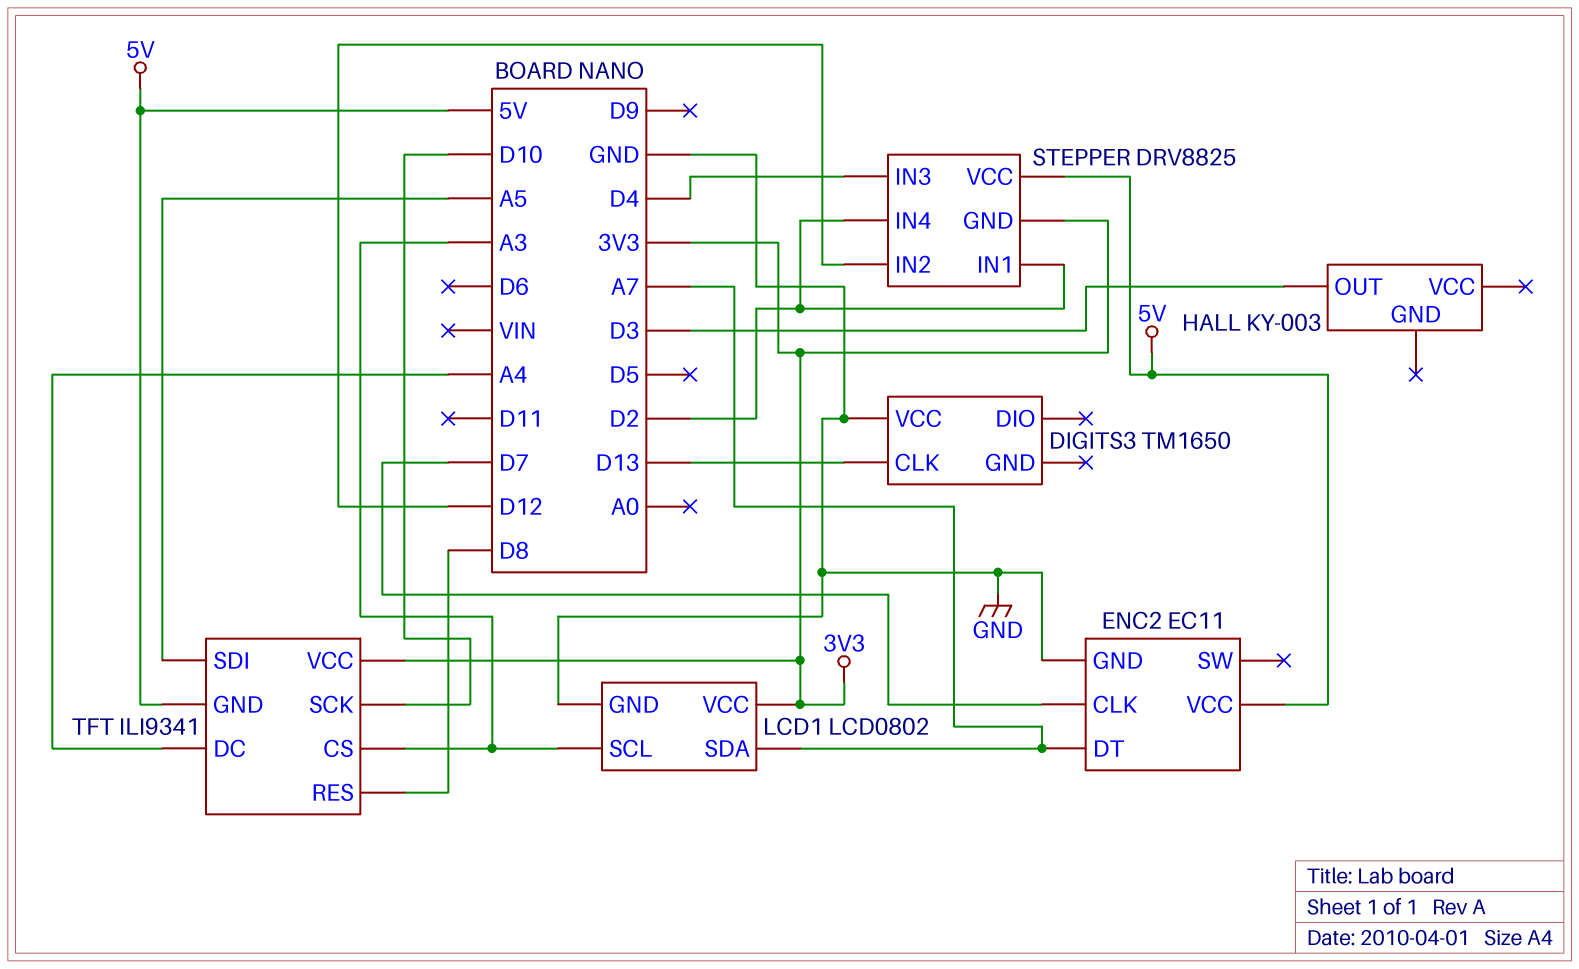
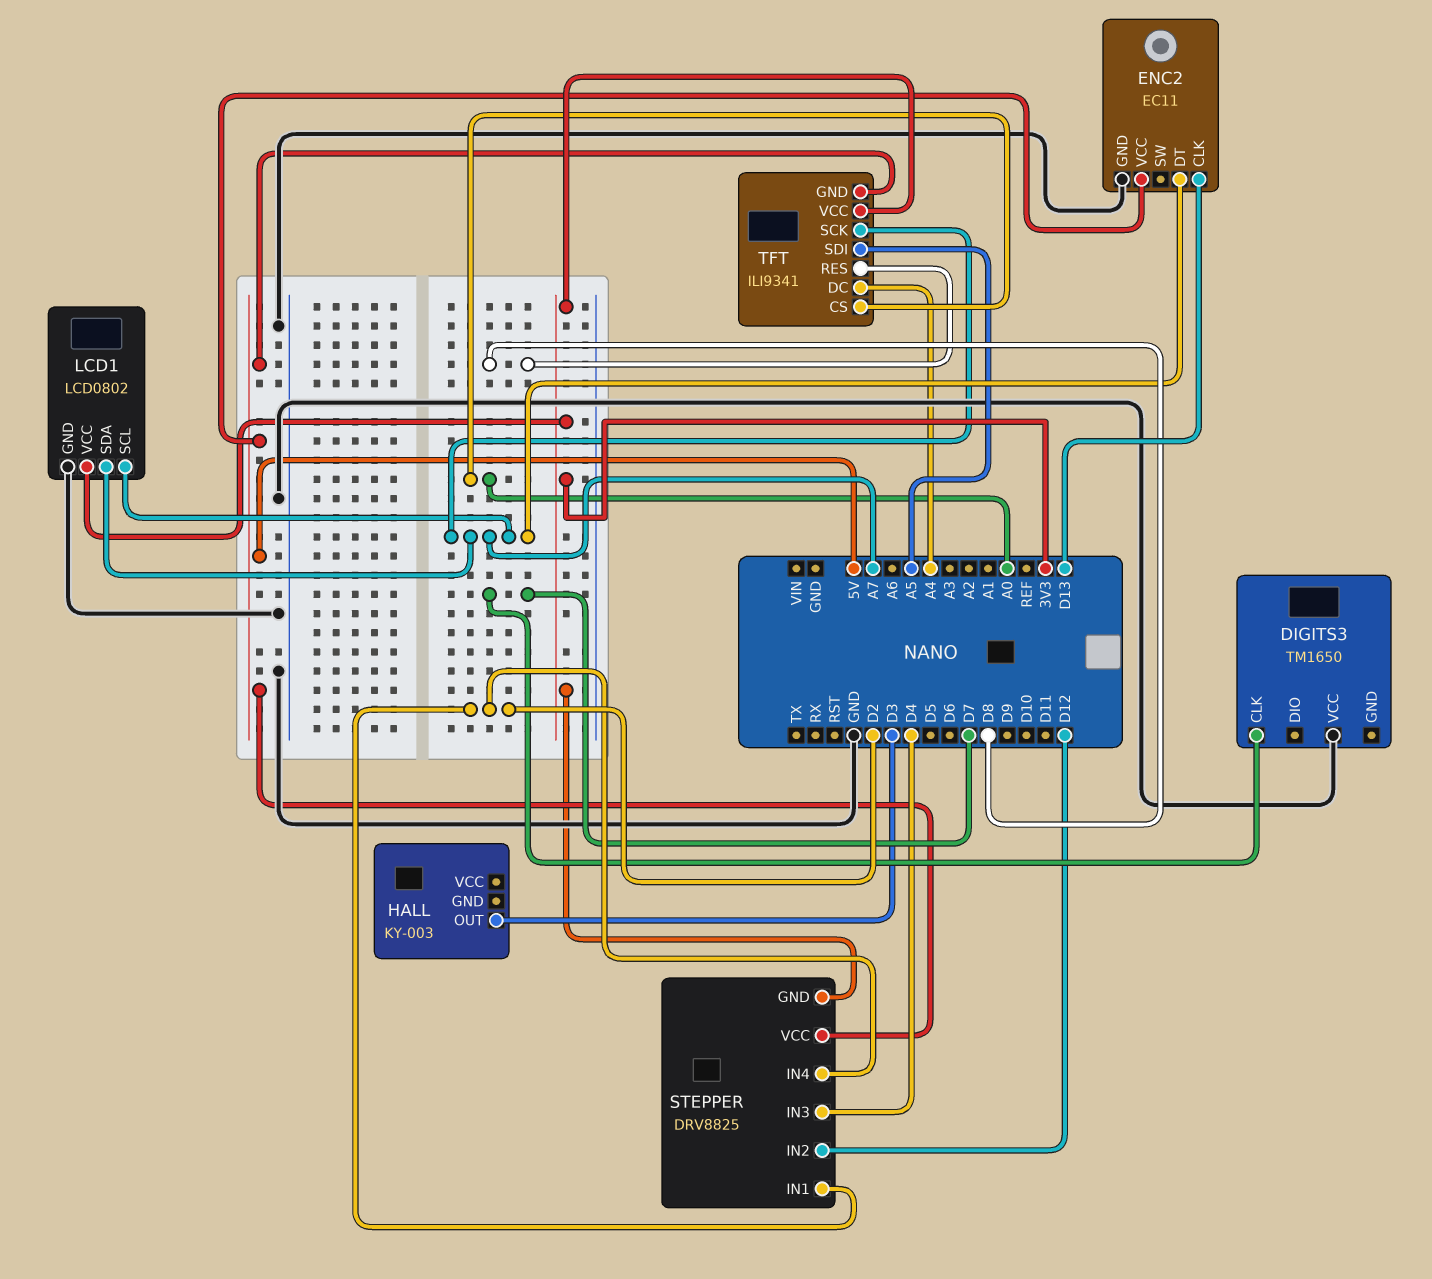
DIGITS3 pin CLK: D13 -> D7
ENC2 pin CLK: D7 -> D13
LCD1 pin SCL: A3 -> A7
TFT pin CS: A3 -> A0
TFT pin SCK: D10 -> A7

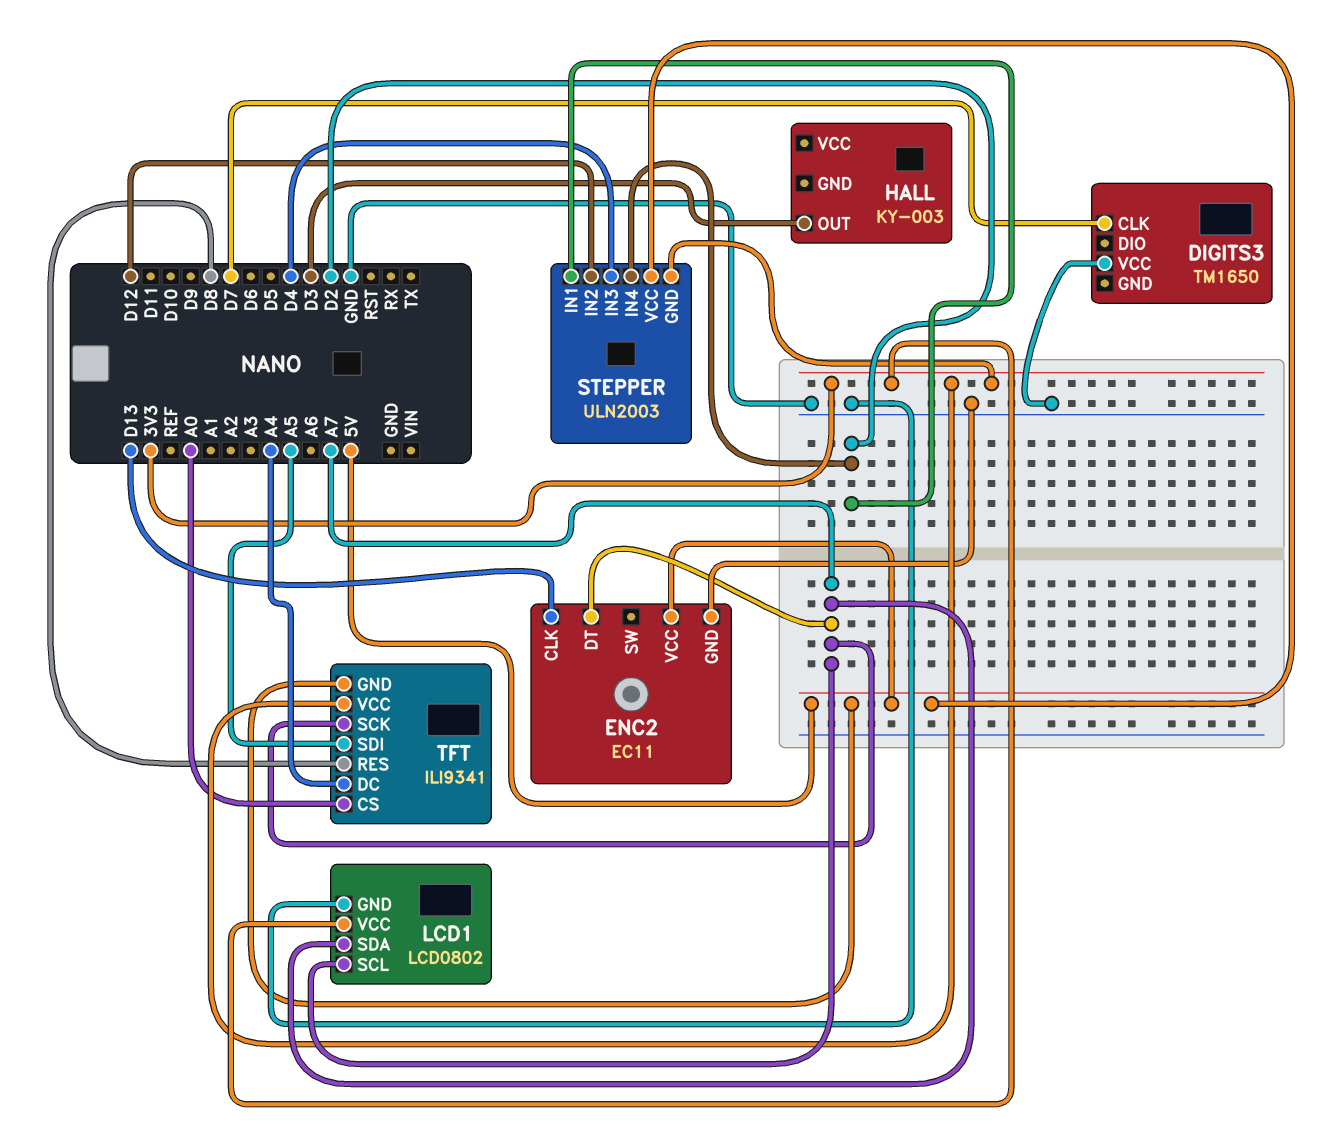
STEPPER: DRV8825 -> ULN2003

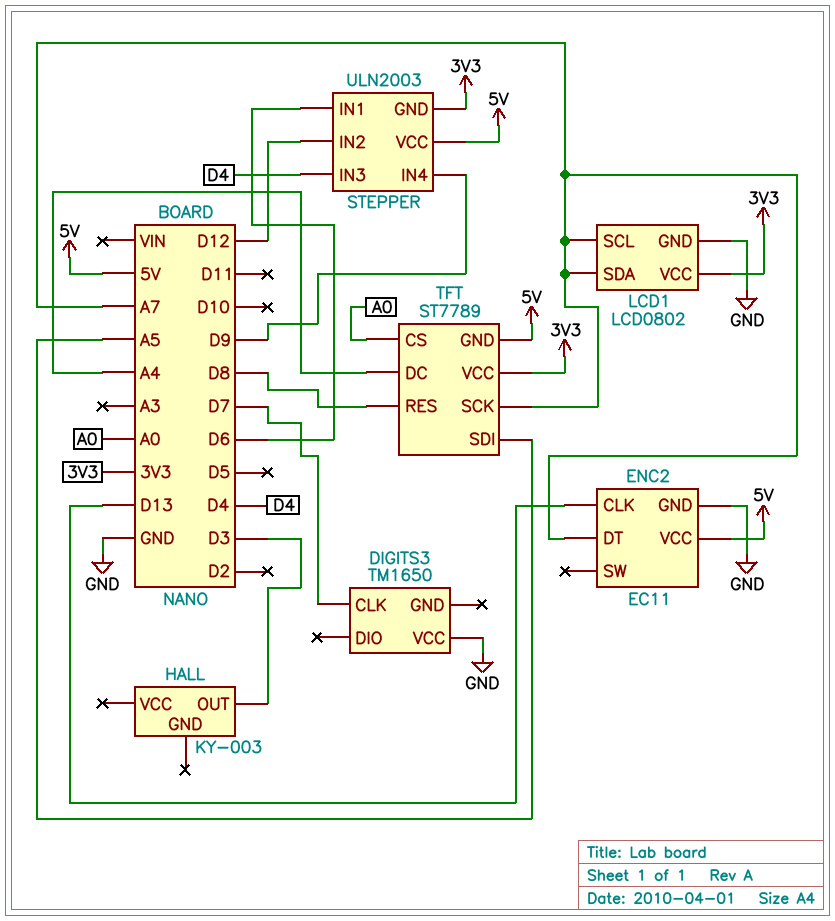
STEPPER pin IN1: D2 -> D6
STEPPER pin IN4: D2 -> D9
TFT: ILI9341 -> ST7789

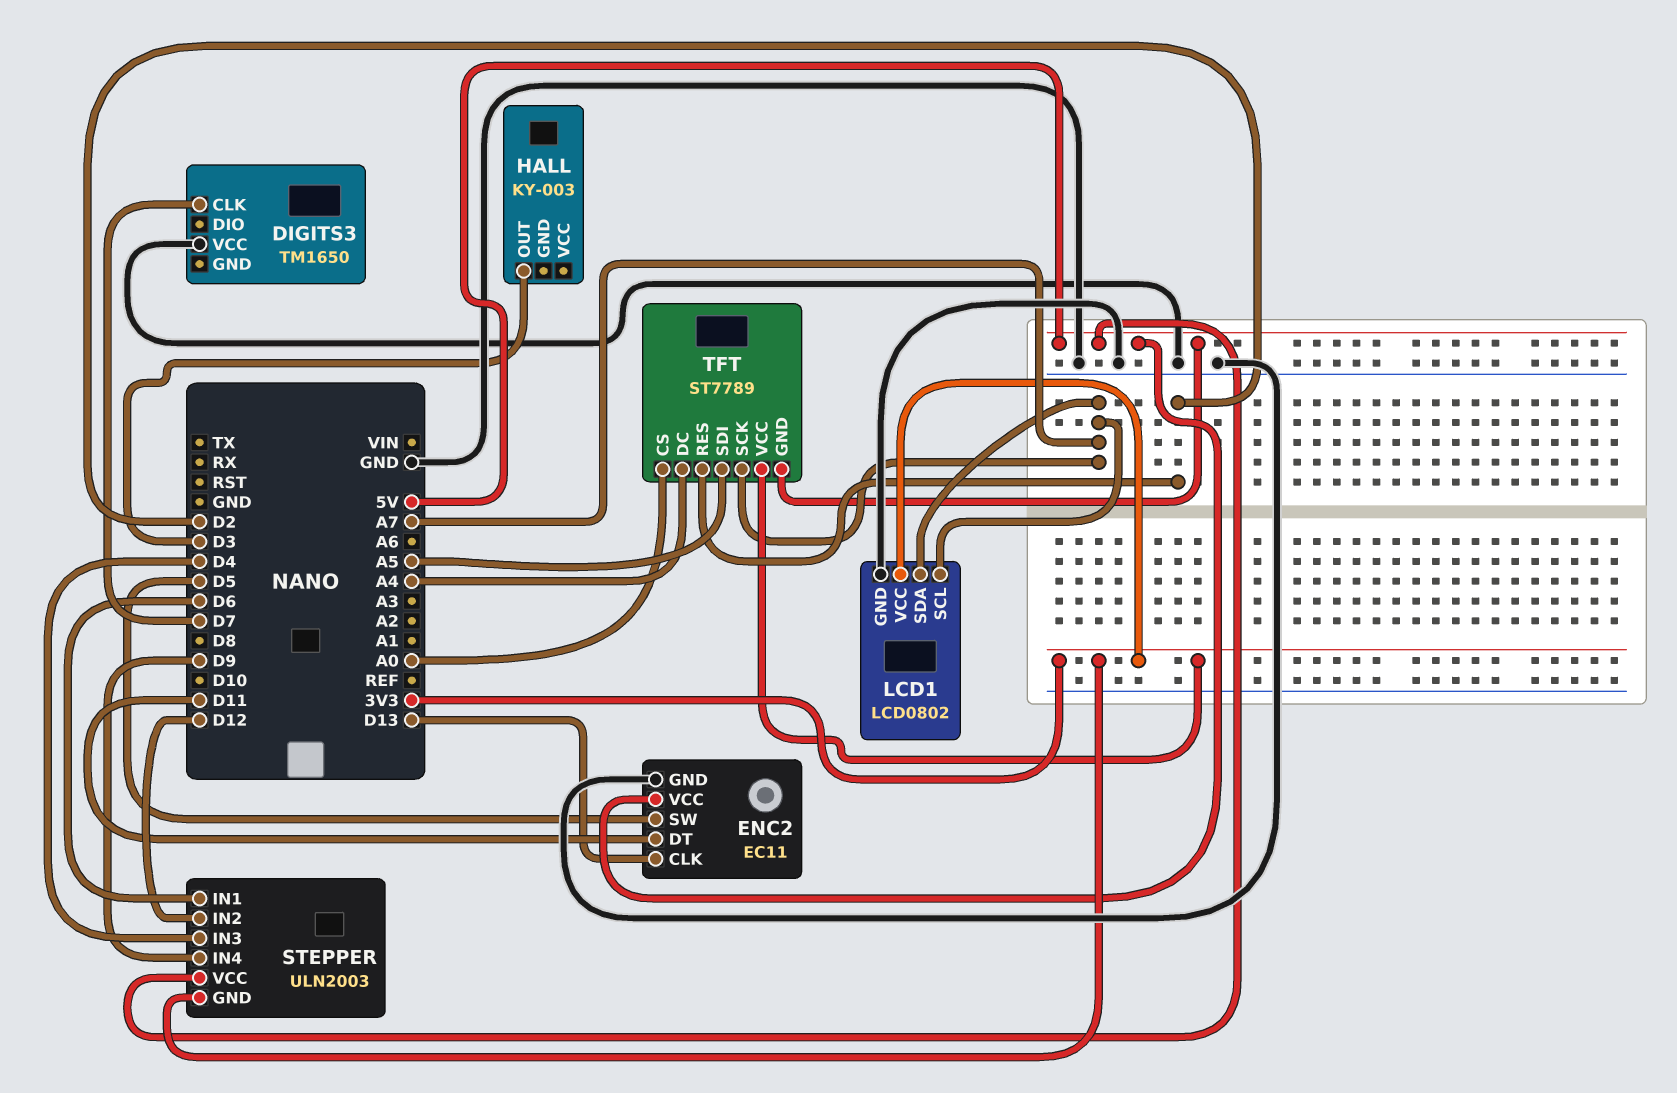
ENC2 pin DT: A7 -> D11
ENC2 pin SW: none -> D5
TFT pin RES: D8 -> D2

